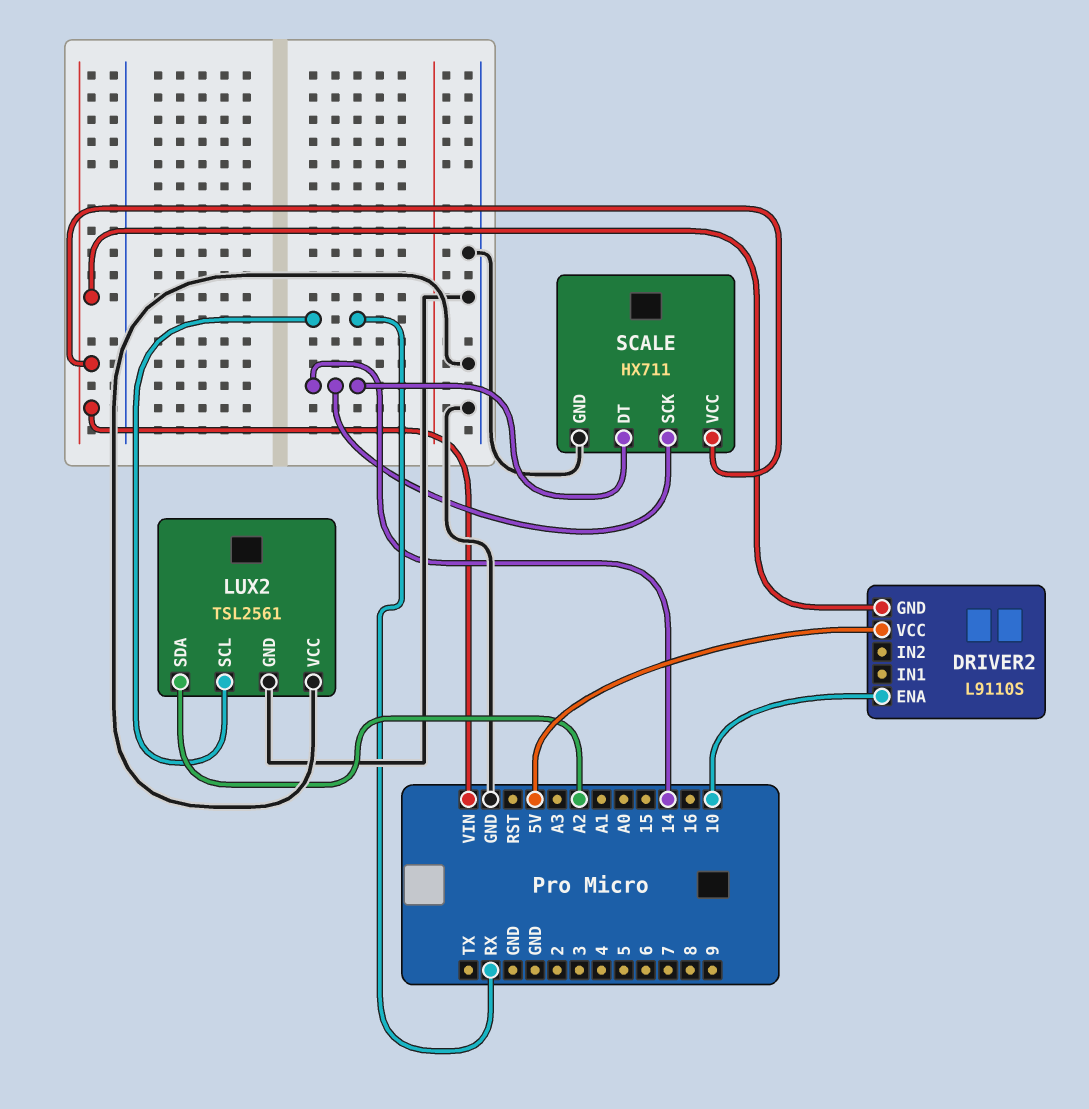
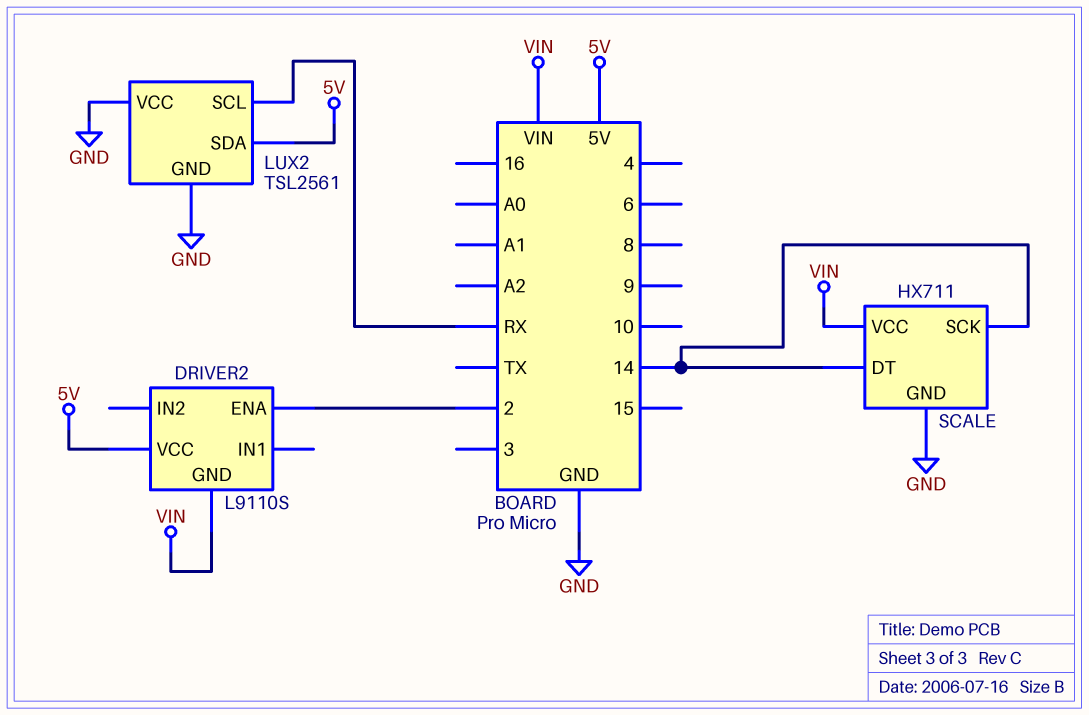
DRIVER2 pin ENA: 10 -> 2
LUX2 pin SDA: A2 -> 5V

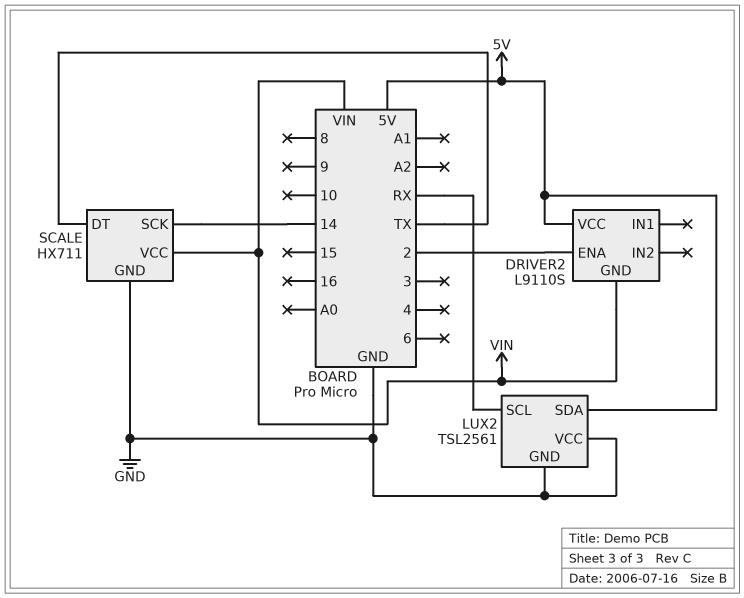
SCALE pin DT: 14 -> TX

